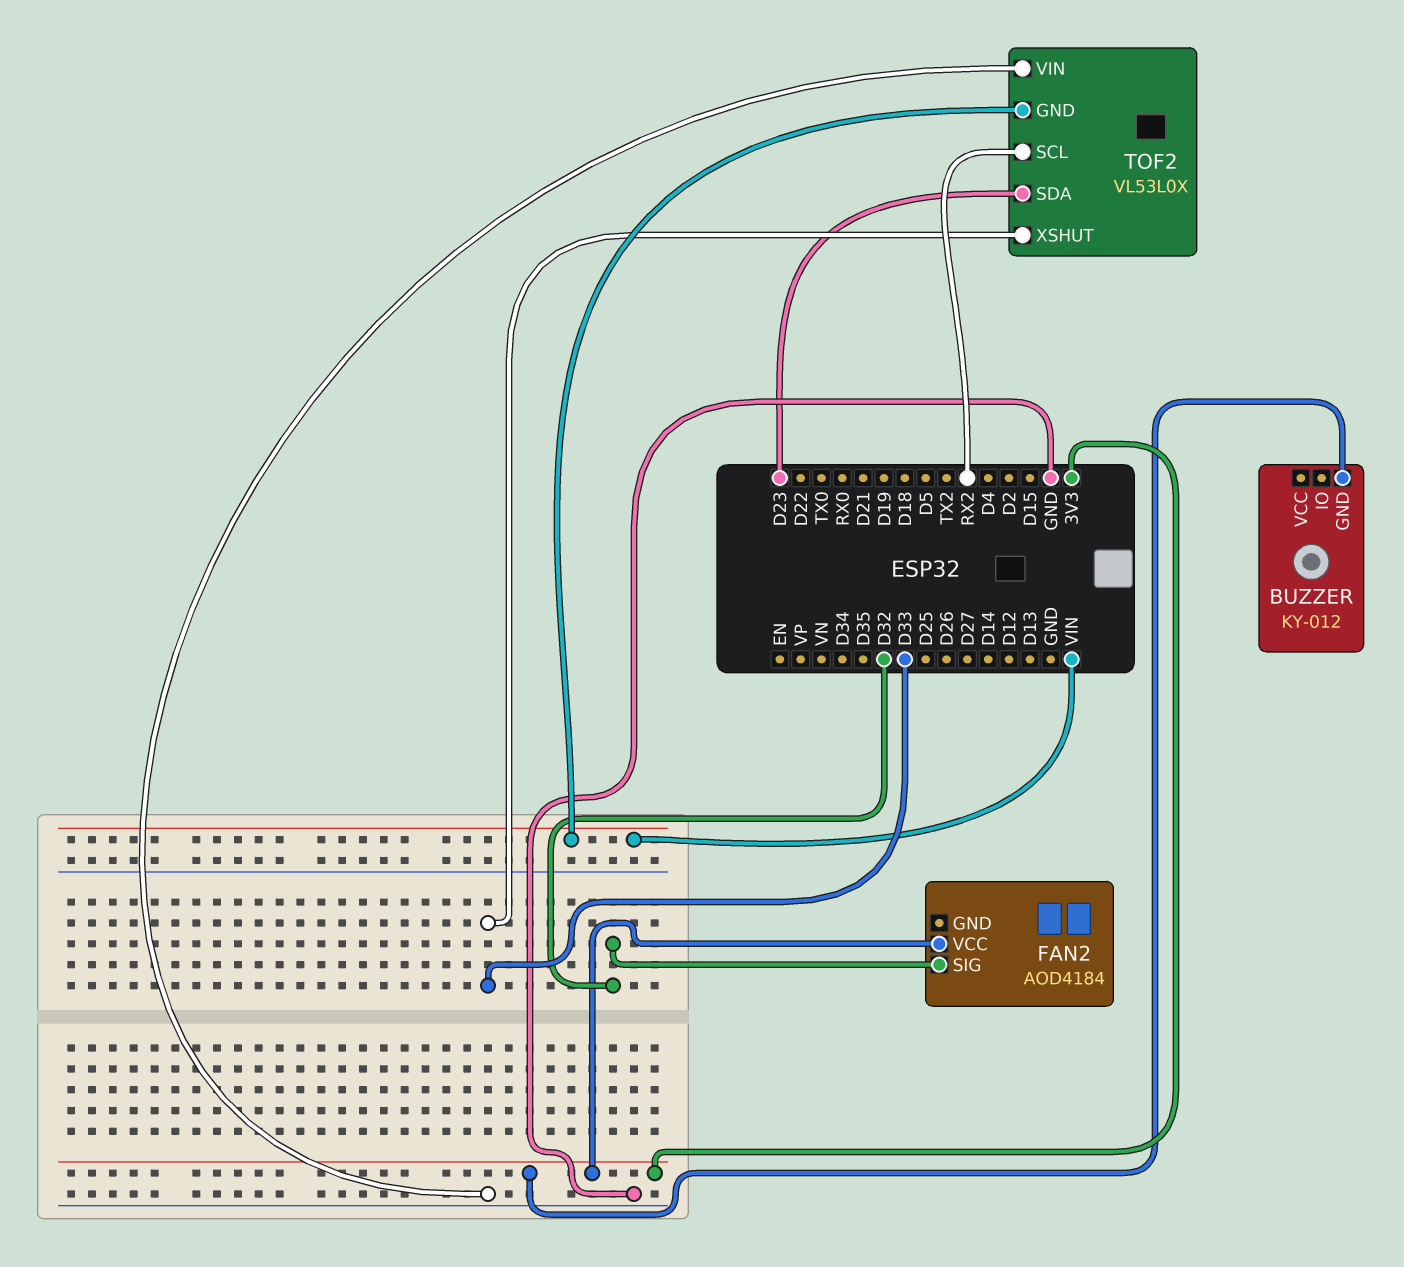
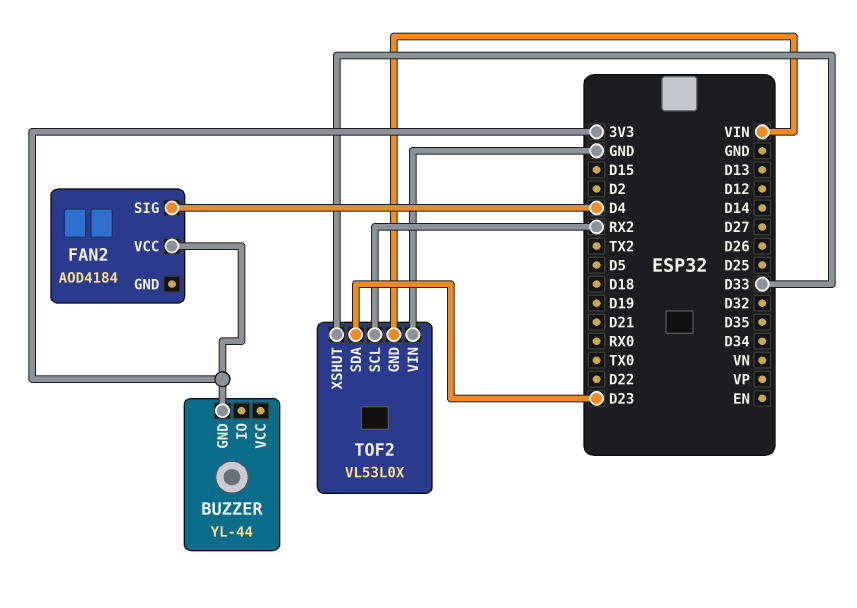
BUZZER: KY-012 -> YL-44
FAN2 pin SIG: D32 -> D4

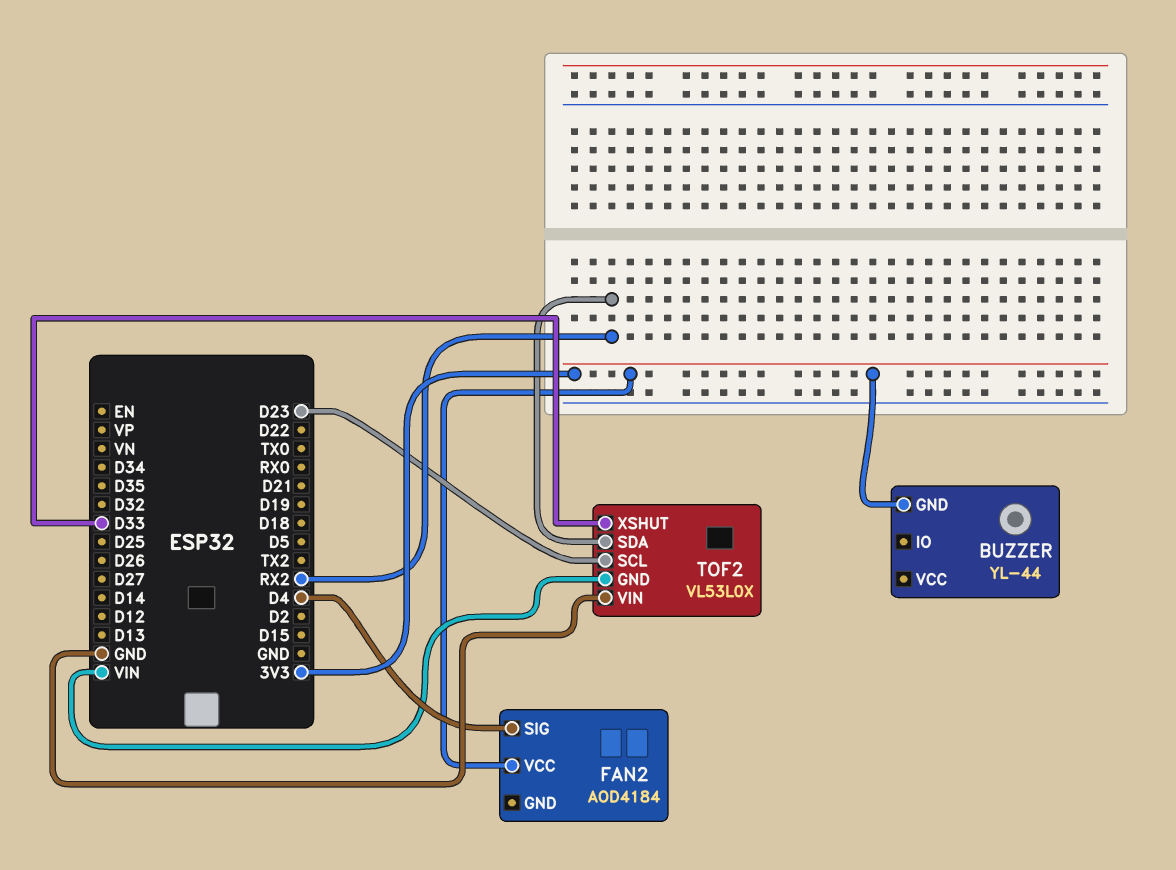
TOF2 pin SCL: RX2 -> D23
TOF2 pin SDA: D23 -> RX2

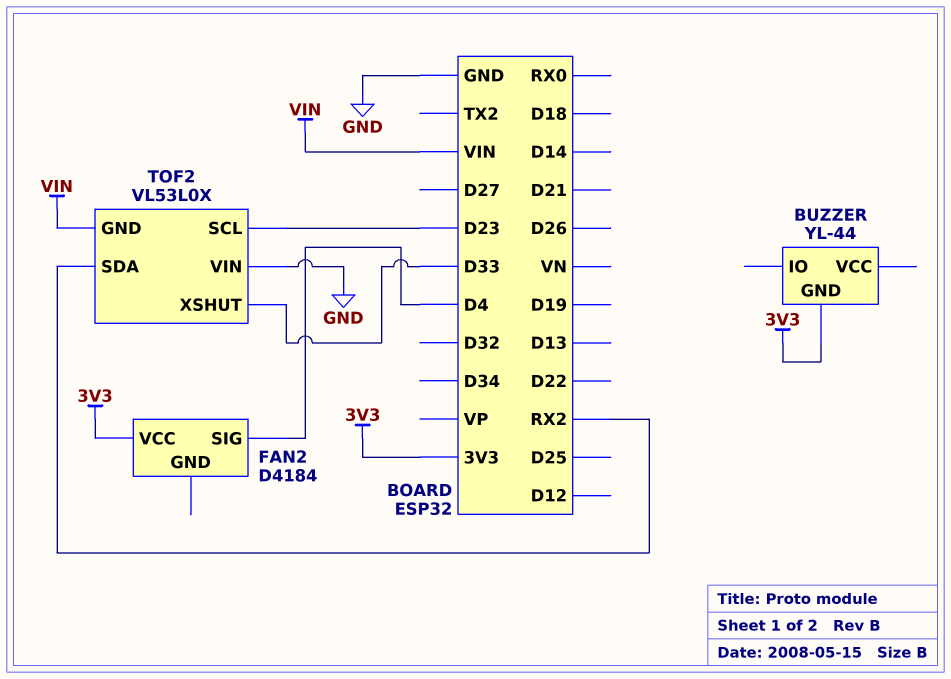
FAN2: AOD4184 -> D4184

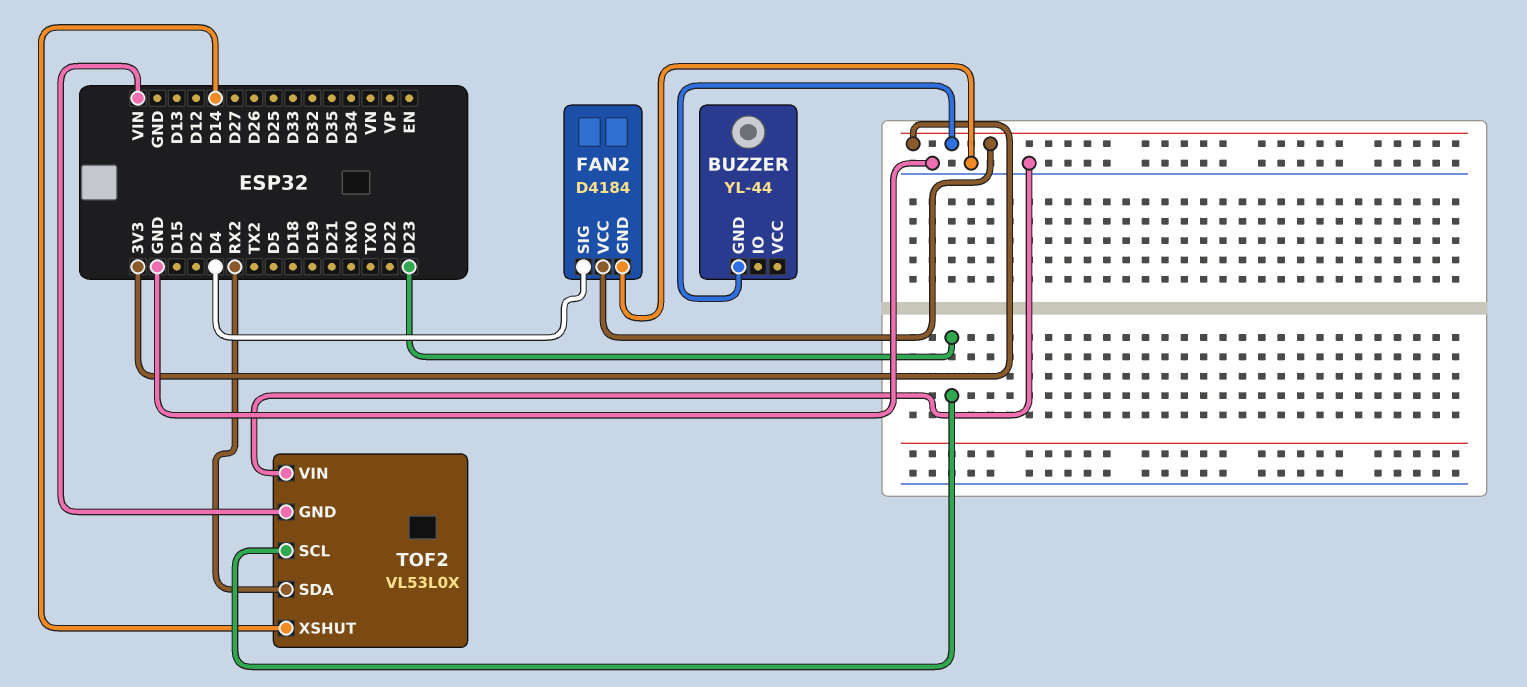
FAN2 pin GND: none -> GND
TOF2 pin XSHUT: D33 -> D14

